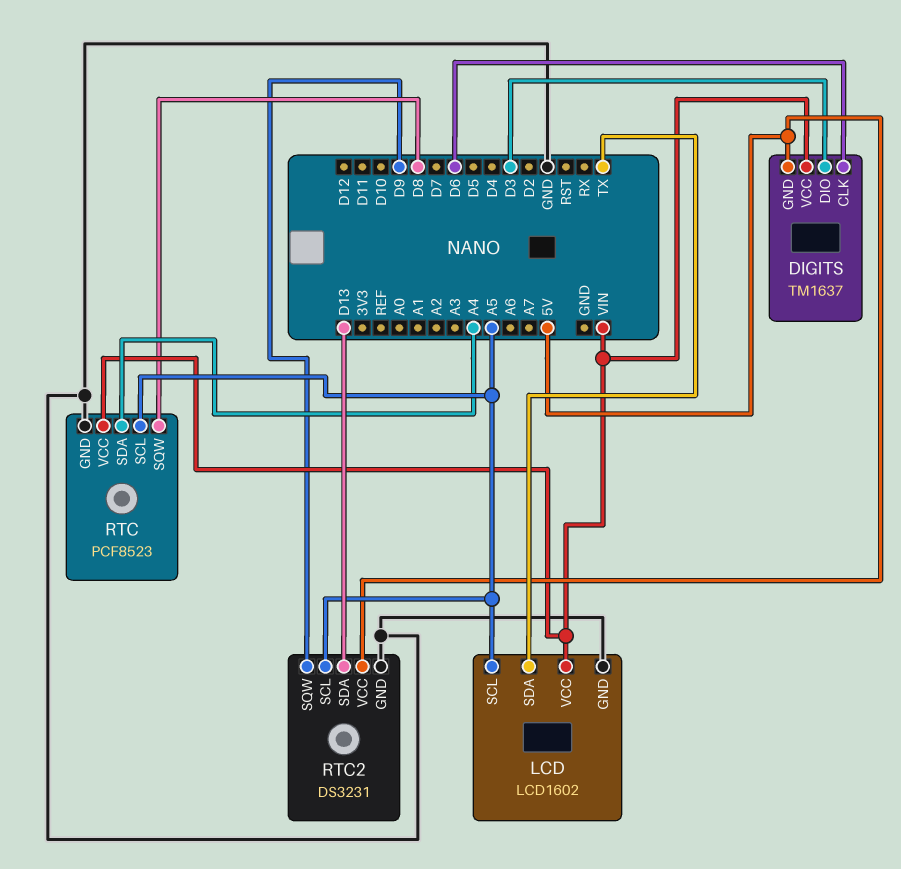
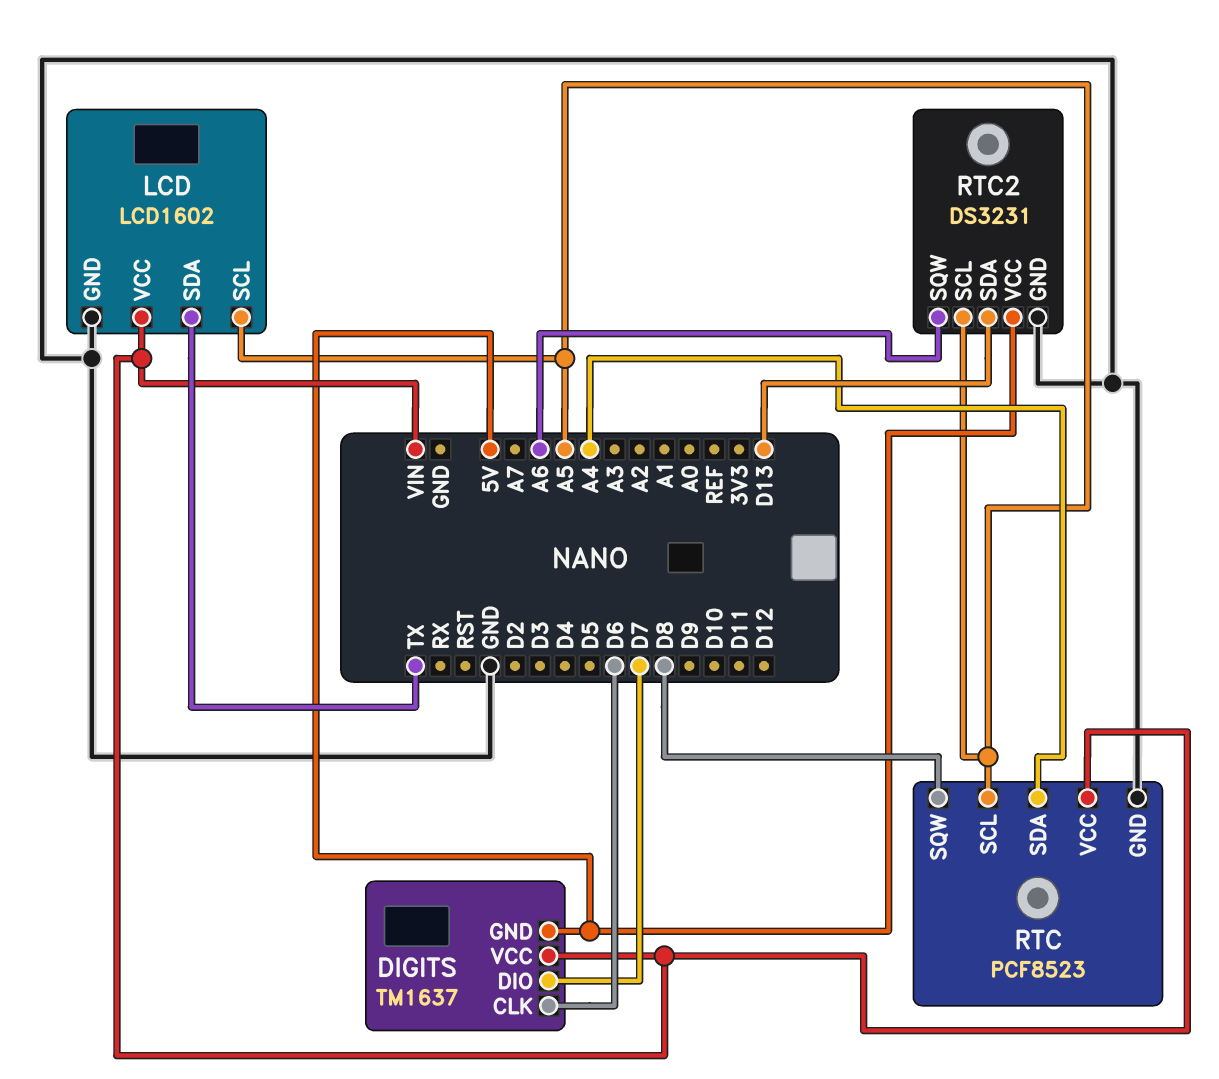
DIGITS pin DIO: D3 -> D7
RTC2 pin SQW: D9 -> A6

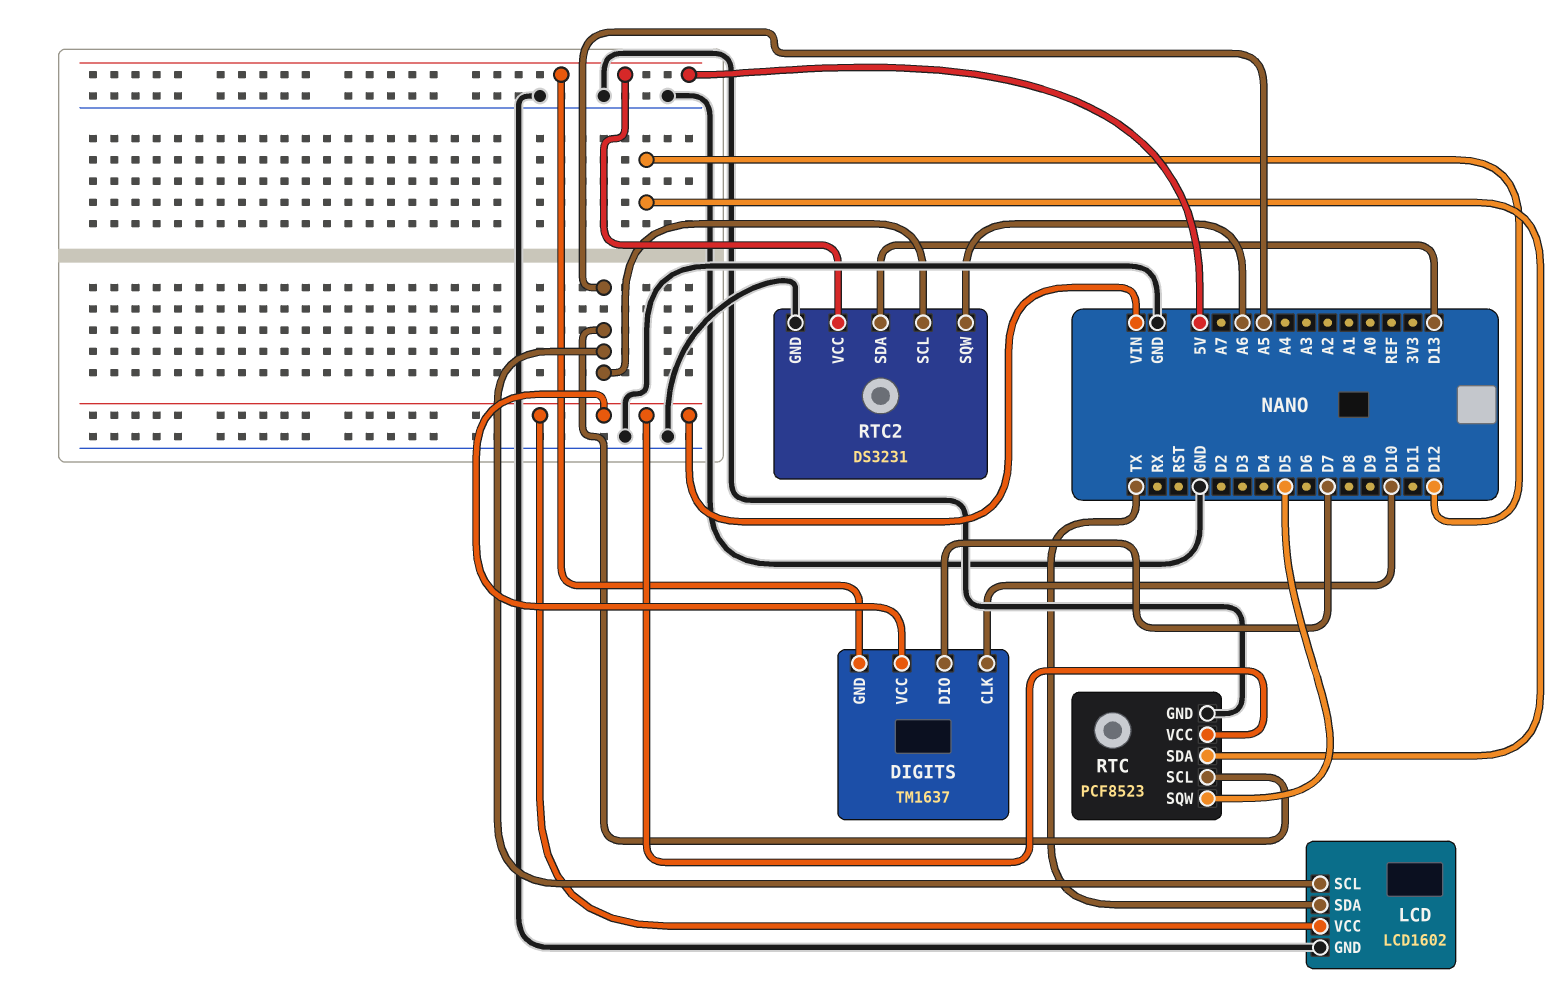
DIGITS pin CLK: D6 -> D10
RTC pin SDA: A4 -> D12
RTC pin SQW: D8 -> D5

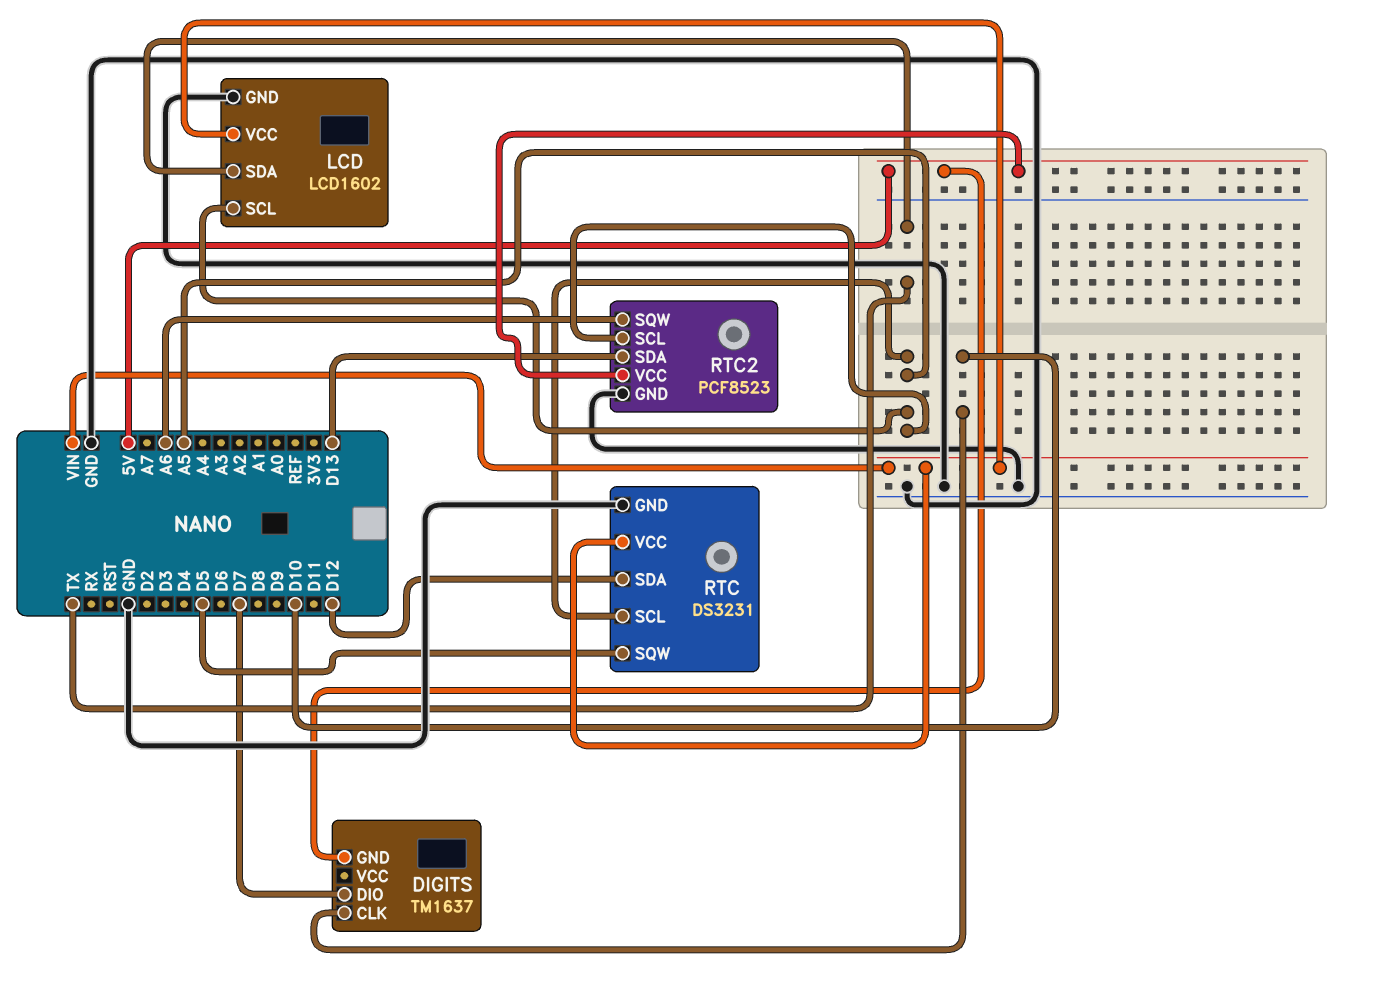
DIGITS pin VCC: VIN -> none
RTC: PCF8523 -> DS3231
RTC2: DS3231 -> PCF8523

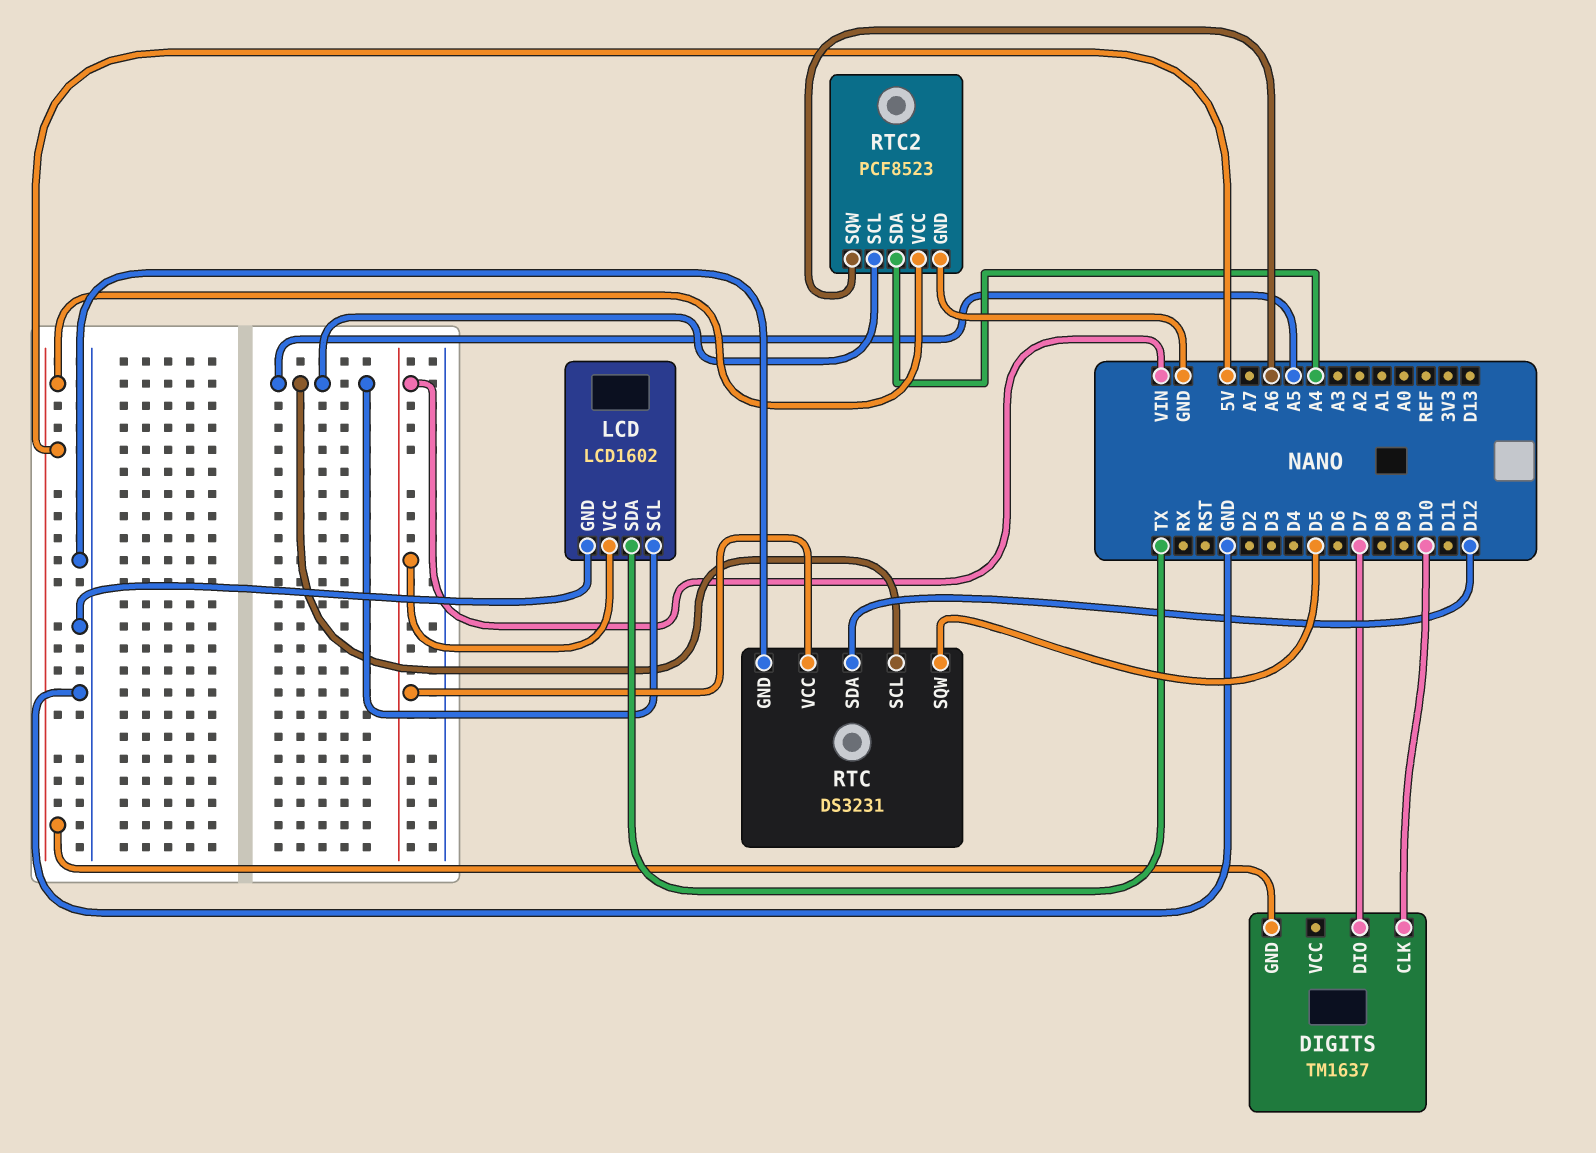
RTC2 pin SDA: D13 -> A4

